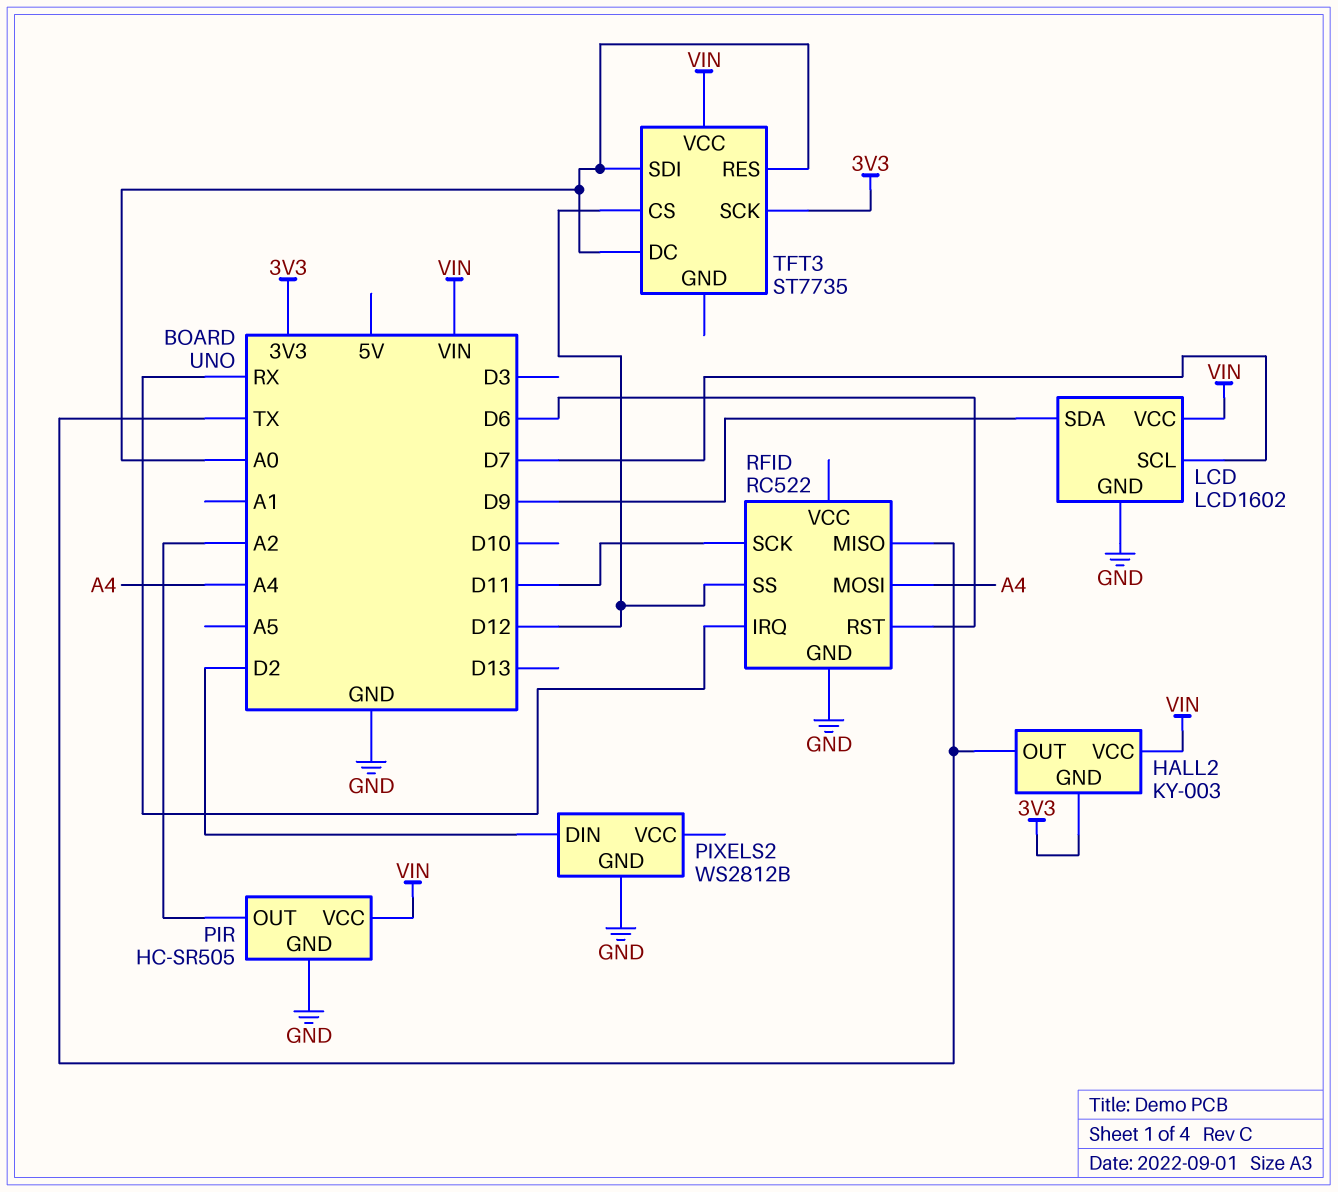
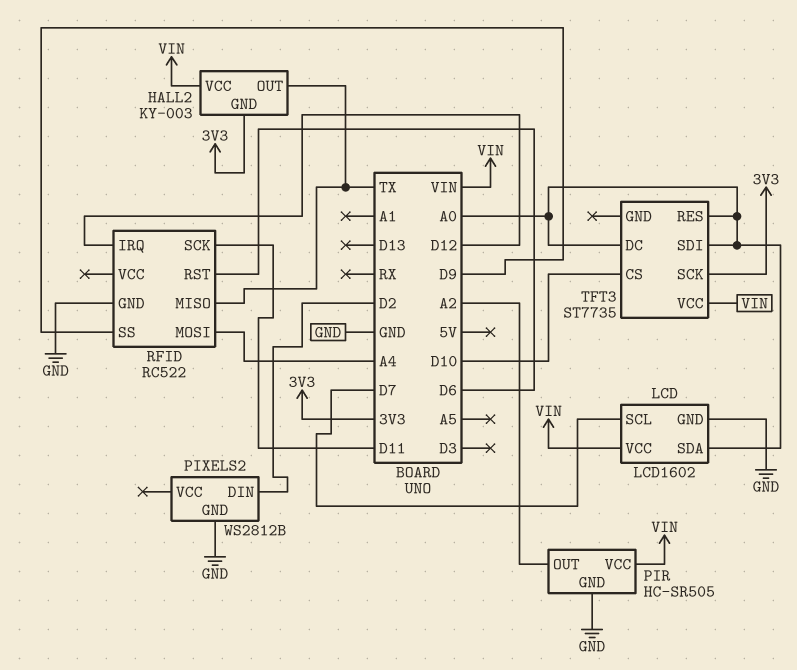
LCD pin SDA: D9 -> A0
RFID pin IRQ: RX -> D12
RFID pin SS: D12 -> D9
TFT3 pin CS: D12 -> D10

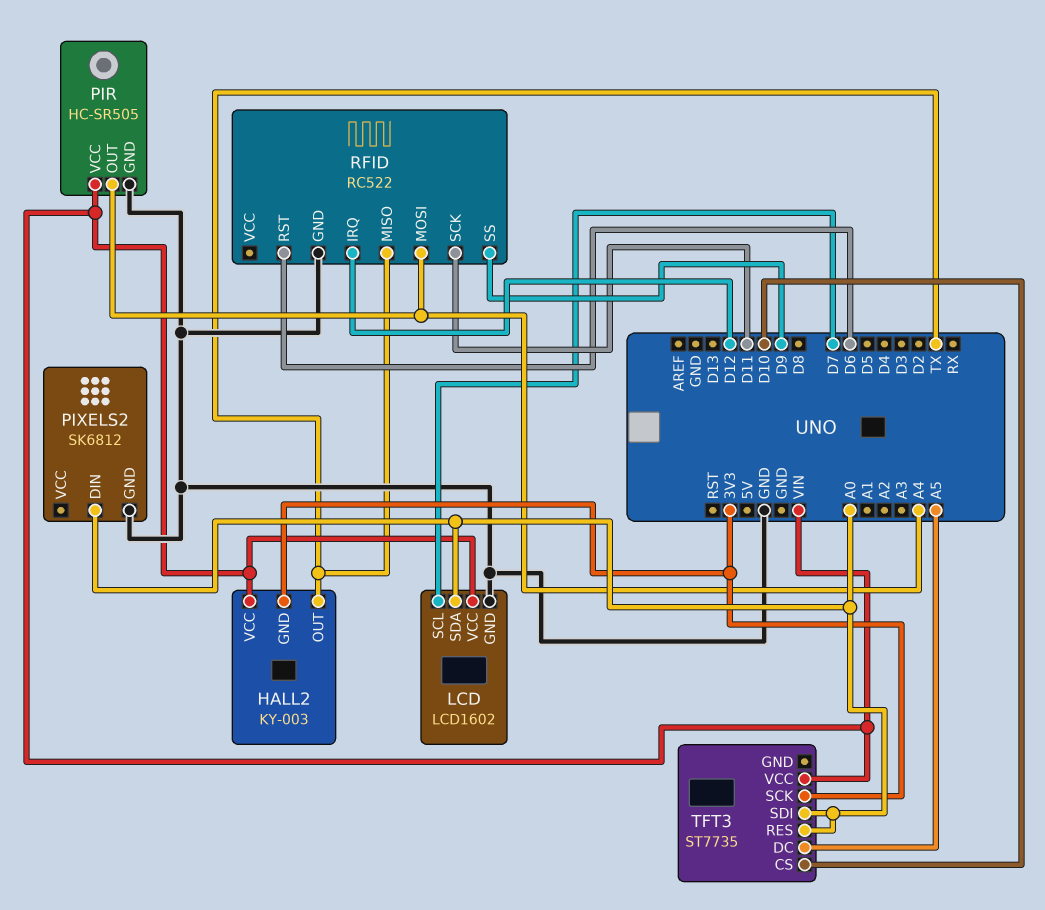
PIR pin OUT: A2 -> A4
PIXELS2: WS2812B -> SK6812
PIXELS2 pin DIN: D2 -> A0
TFT3 pin DC: A0 -> A5

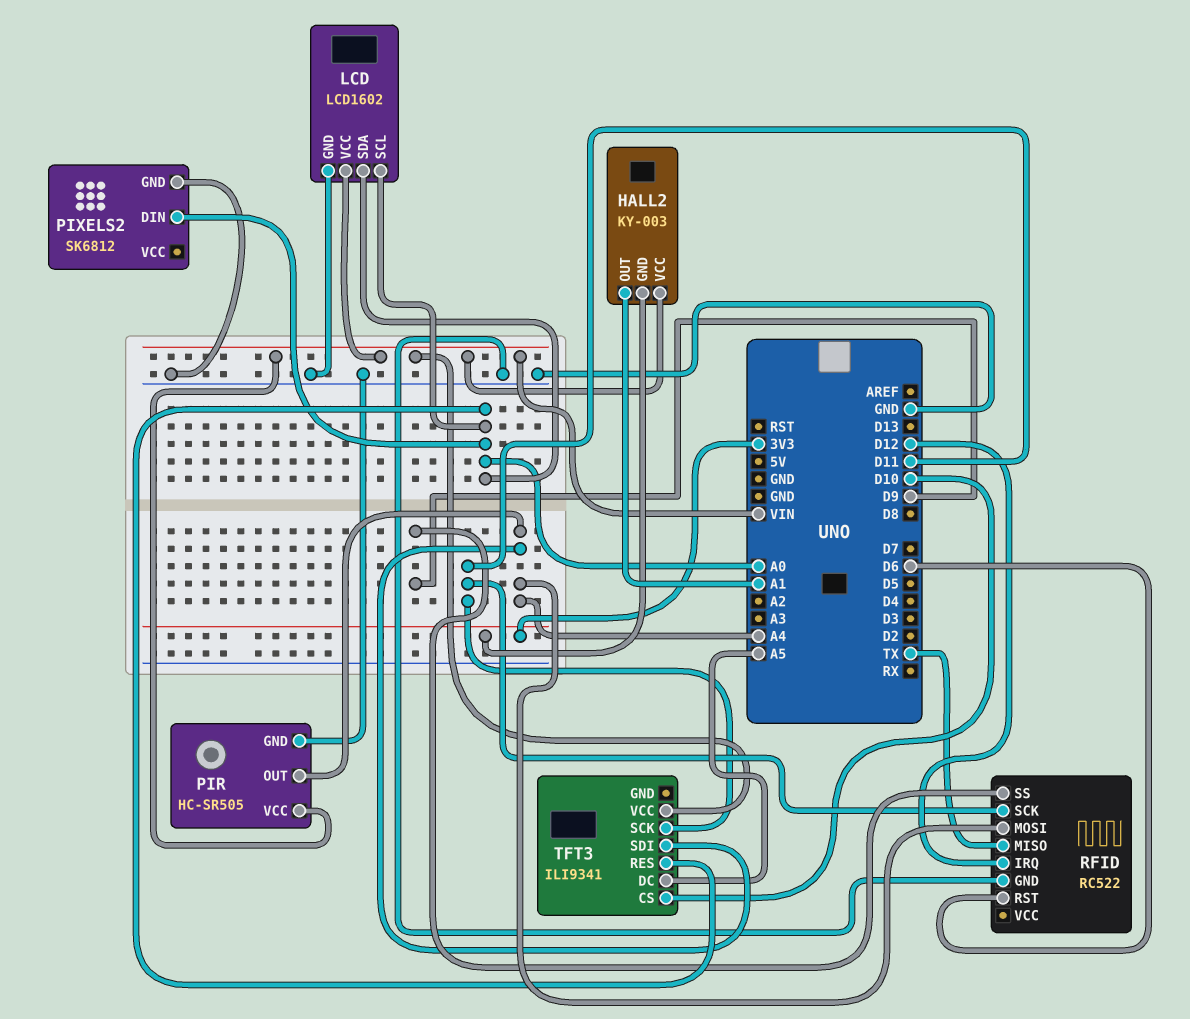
HALL2 pin OUT: TX -> A1
LCD pin SCL: D7 -> A0
TFT3: ST7735 -> ILI9341
TFT3 pin SCK: 3V3 -> D11
TFT3 pin SDI: A0 -> A4

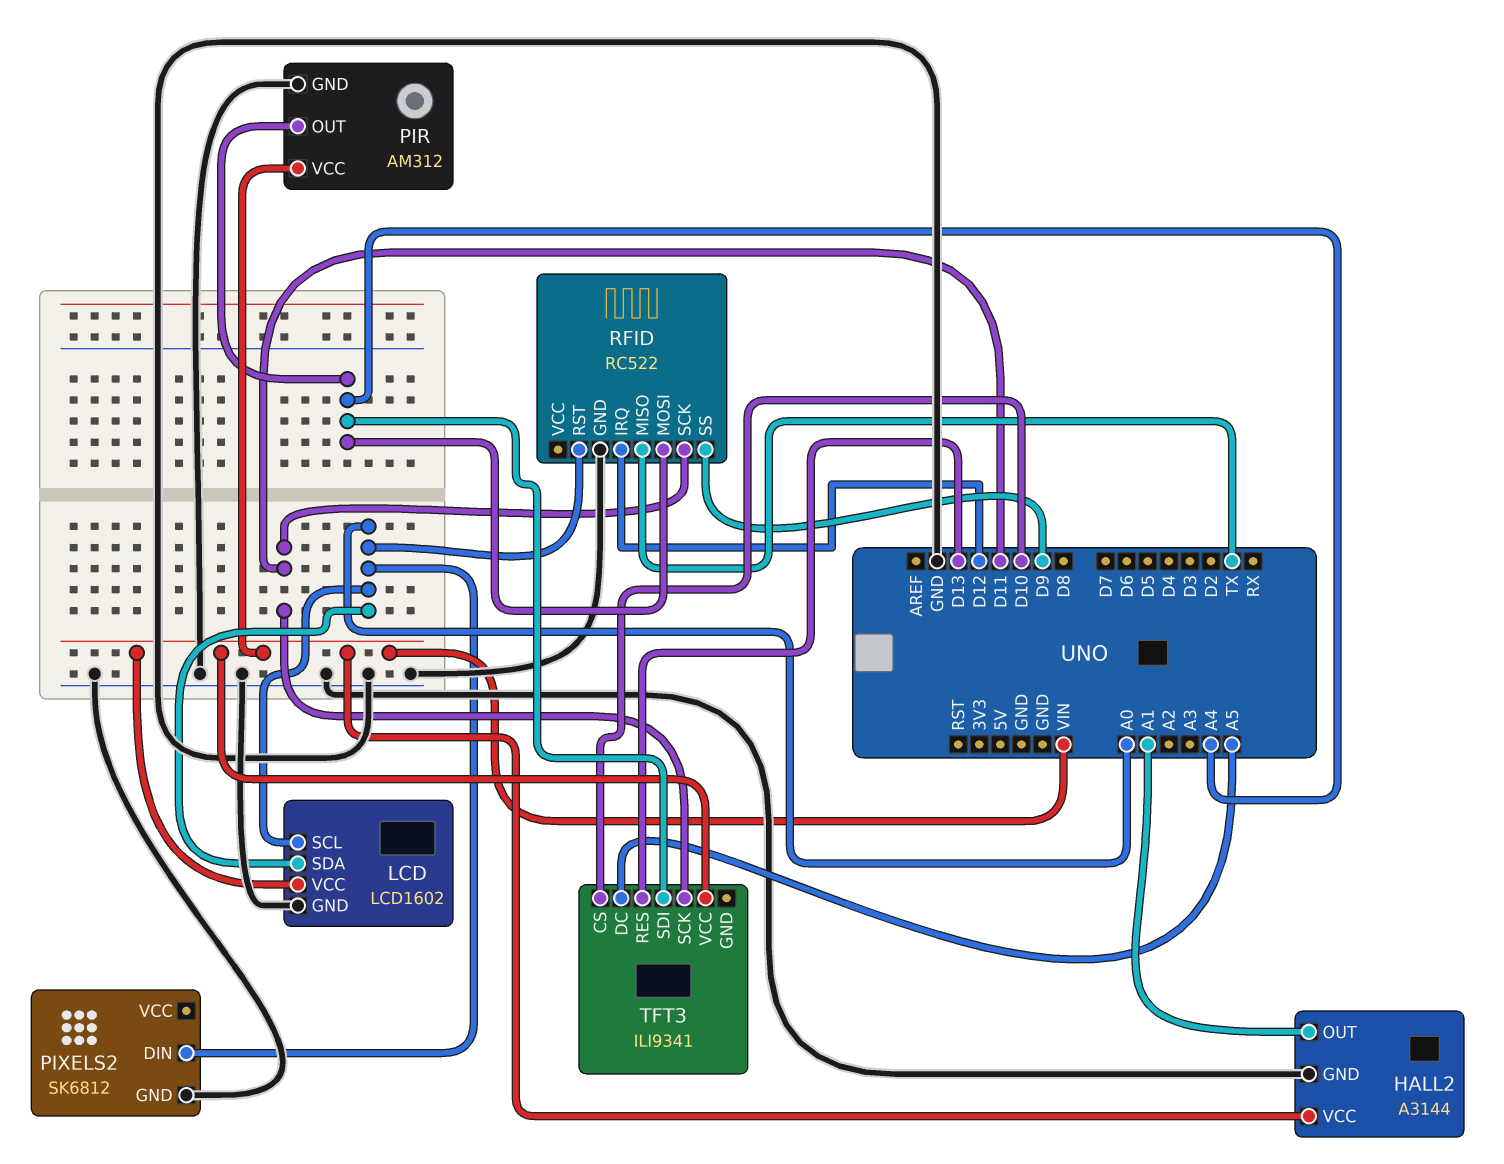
HALL2: KY-003 -> A3144
HALL2 pin GND: 3V3 -> GND
PIR: HC-SR505 -> AM312
RFID pin RST: D6 -> A0
TFT3 pin RES: A0 -> D13

